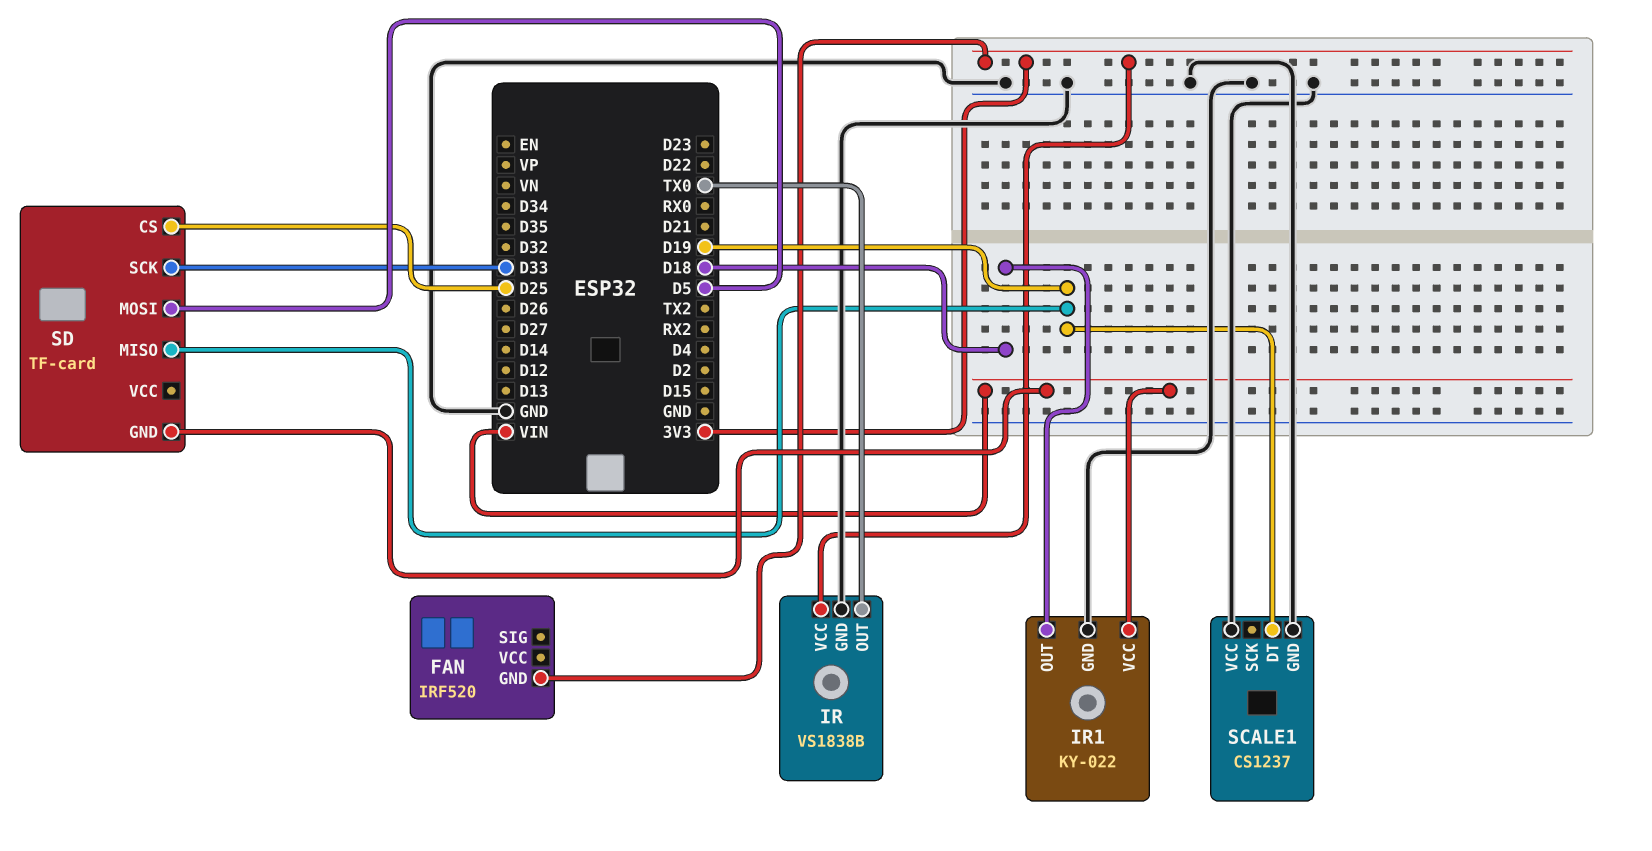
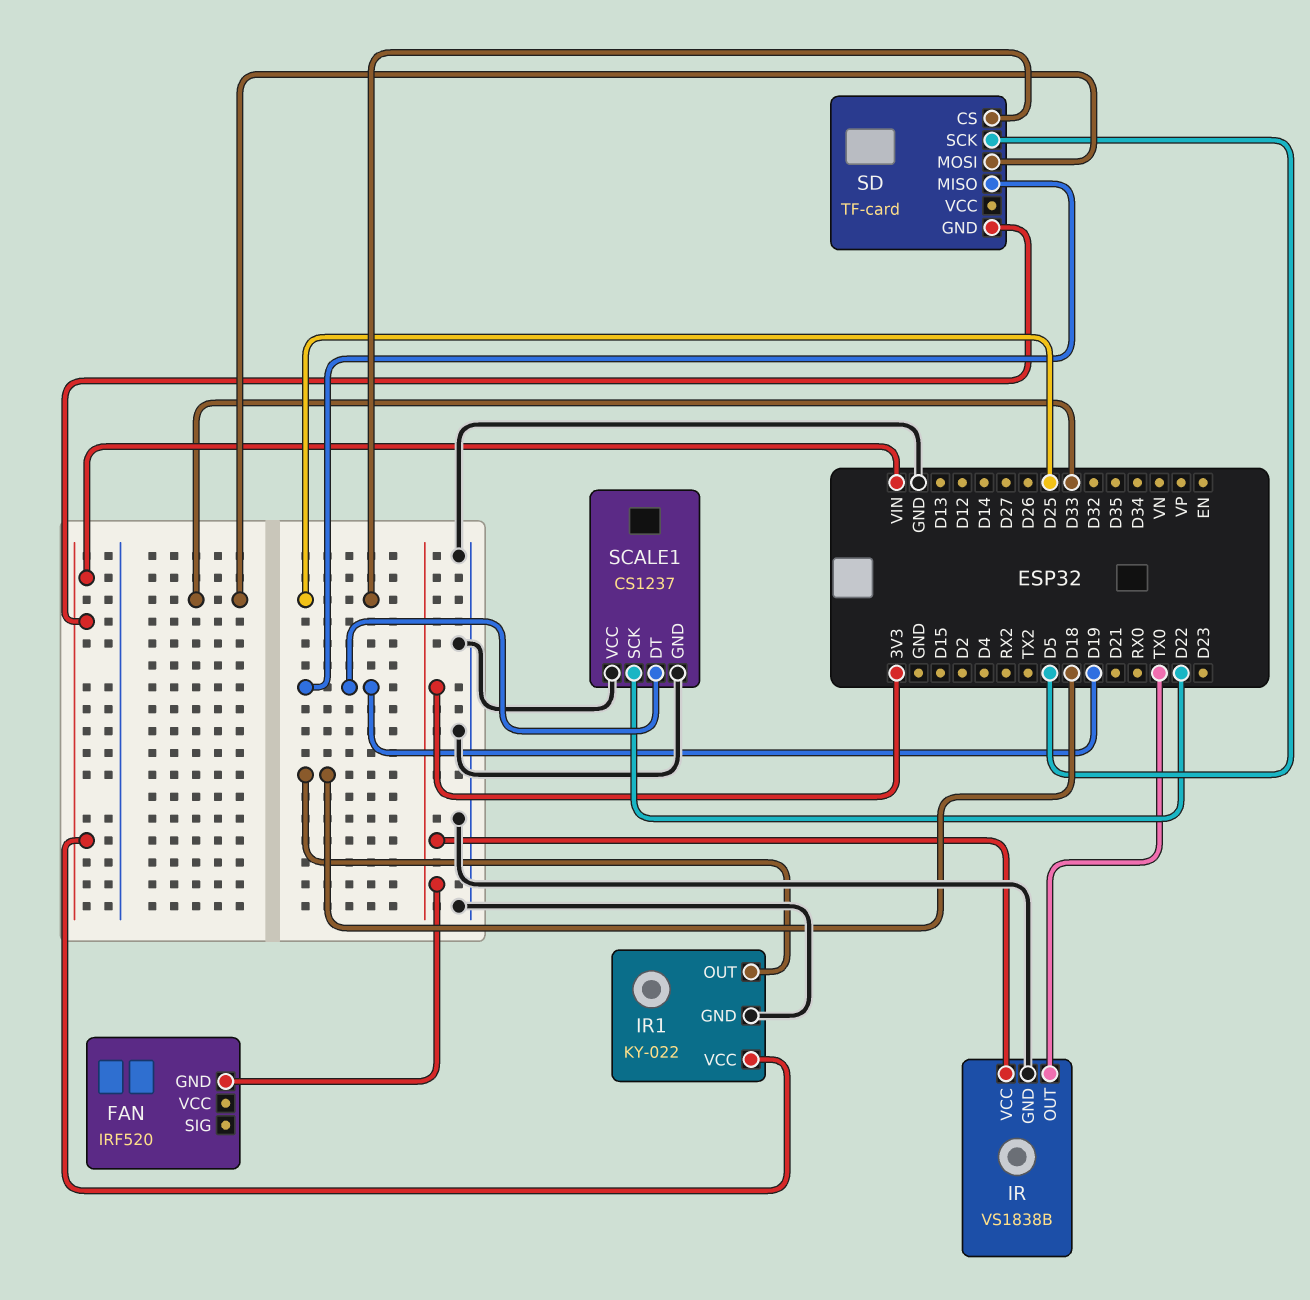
SCALE1 pin SCK: none -> D22
SD pin MOSI: D5 -> D33
SD pin SCK: D33 -> D5

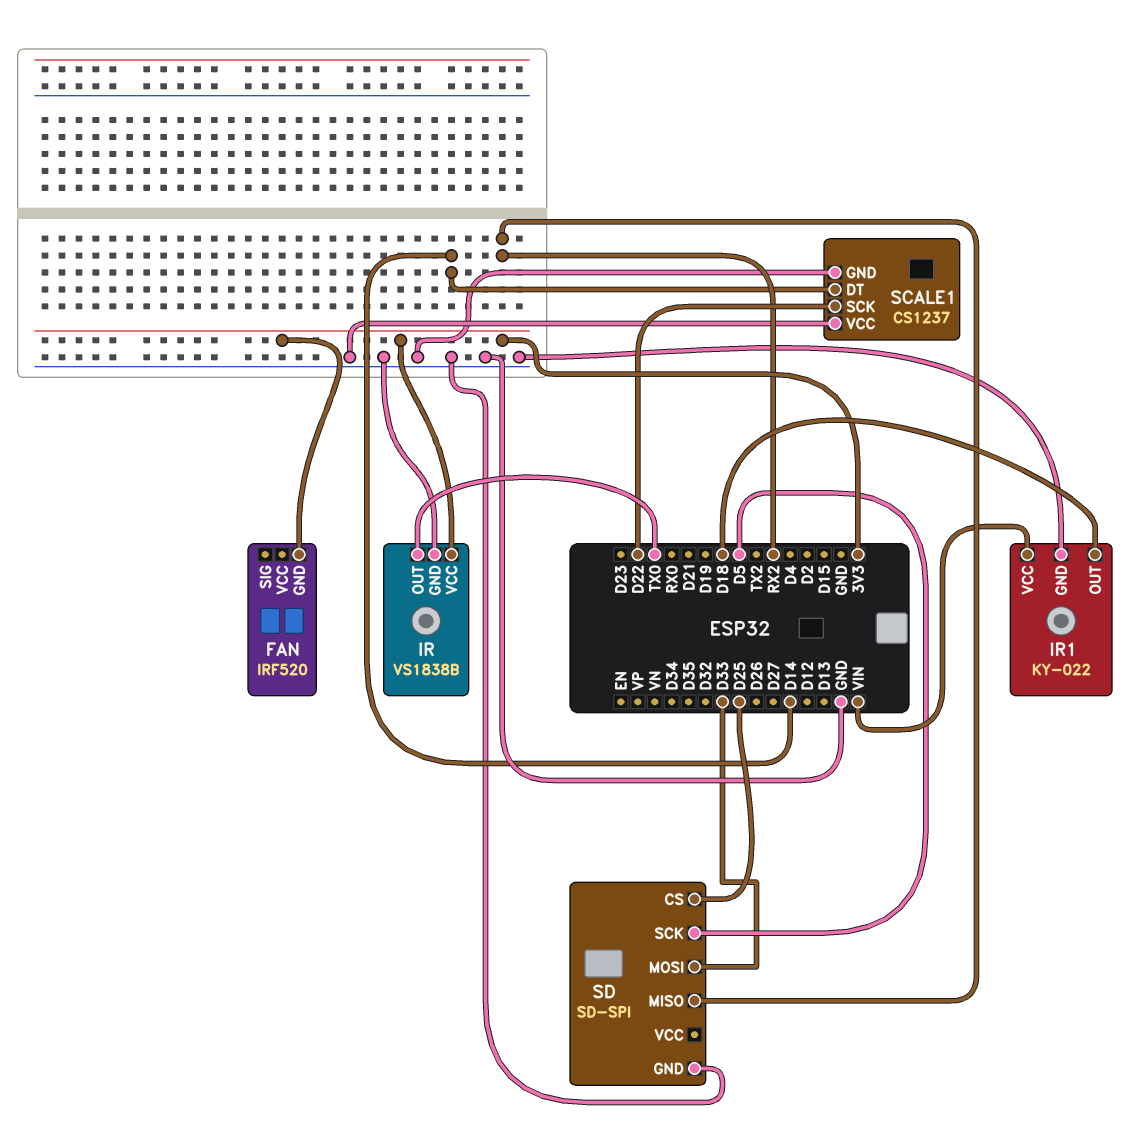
SCALE1 pin DT: D19 -> D14
SD: TF-card -> SD-SPI
SD pin GND: VIN -> GND
SD pin MISO: D19 -> RX2

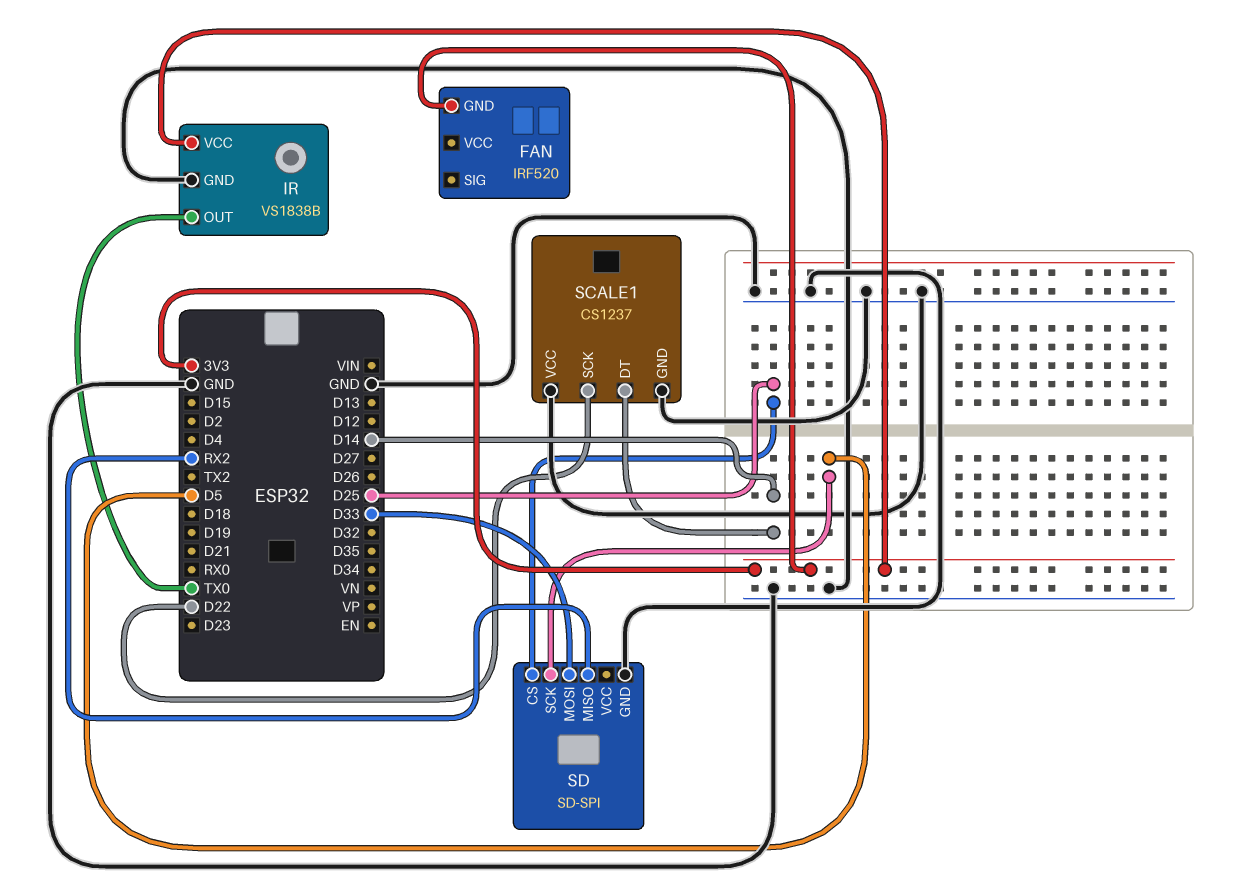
IR1: KY-022 -> none
IR1 pin GND: GND -> none
IR1 pin OUT: D18 -> none
IR1 pin VCC: VIN -> none

